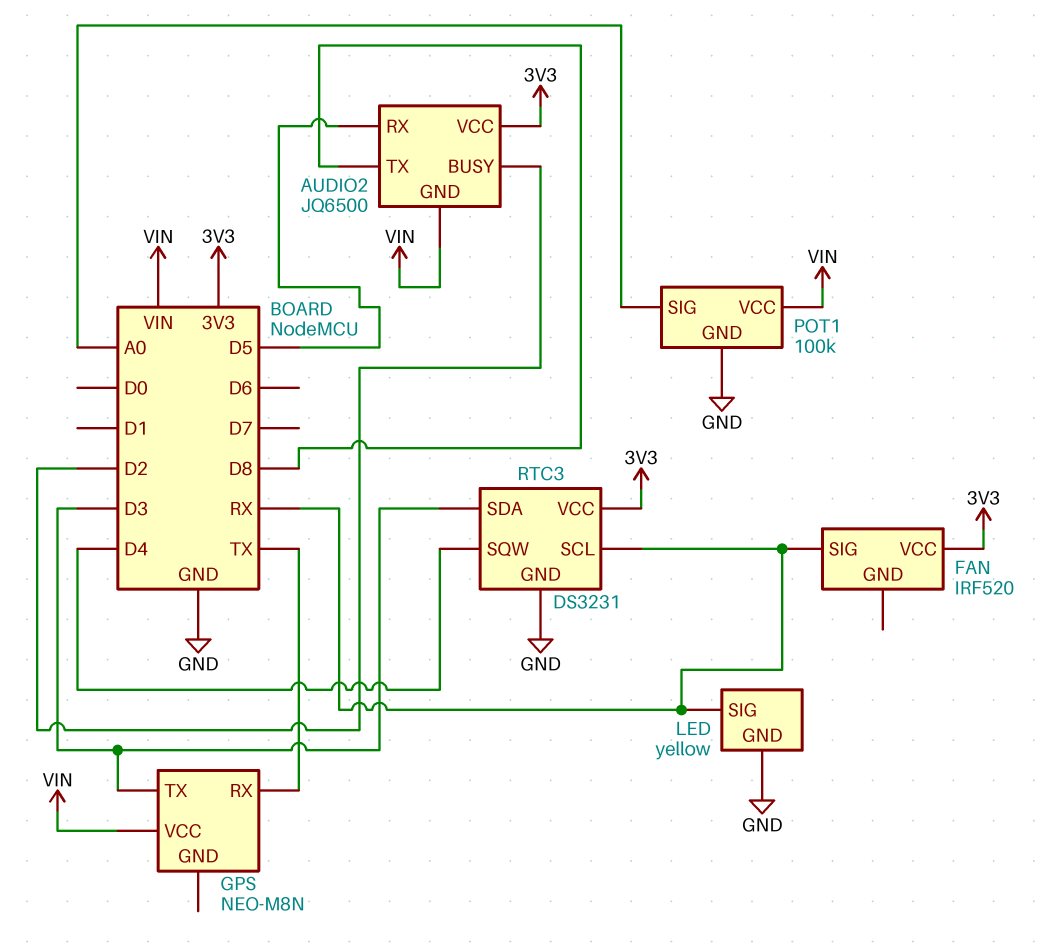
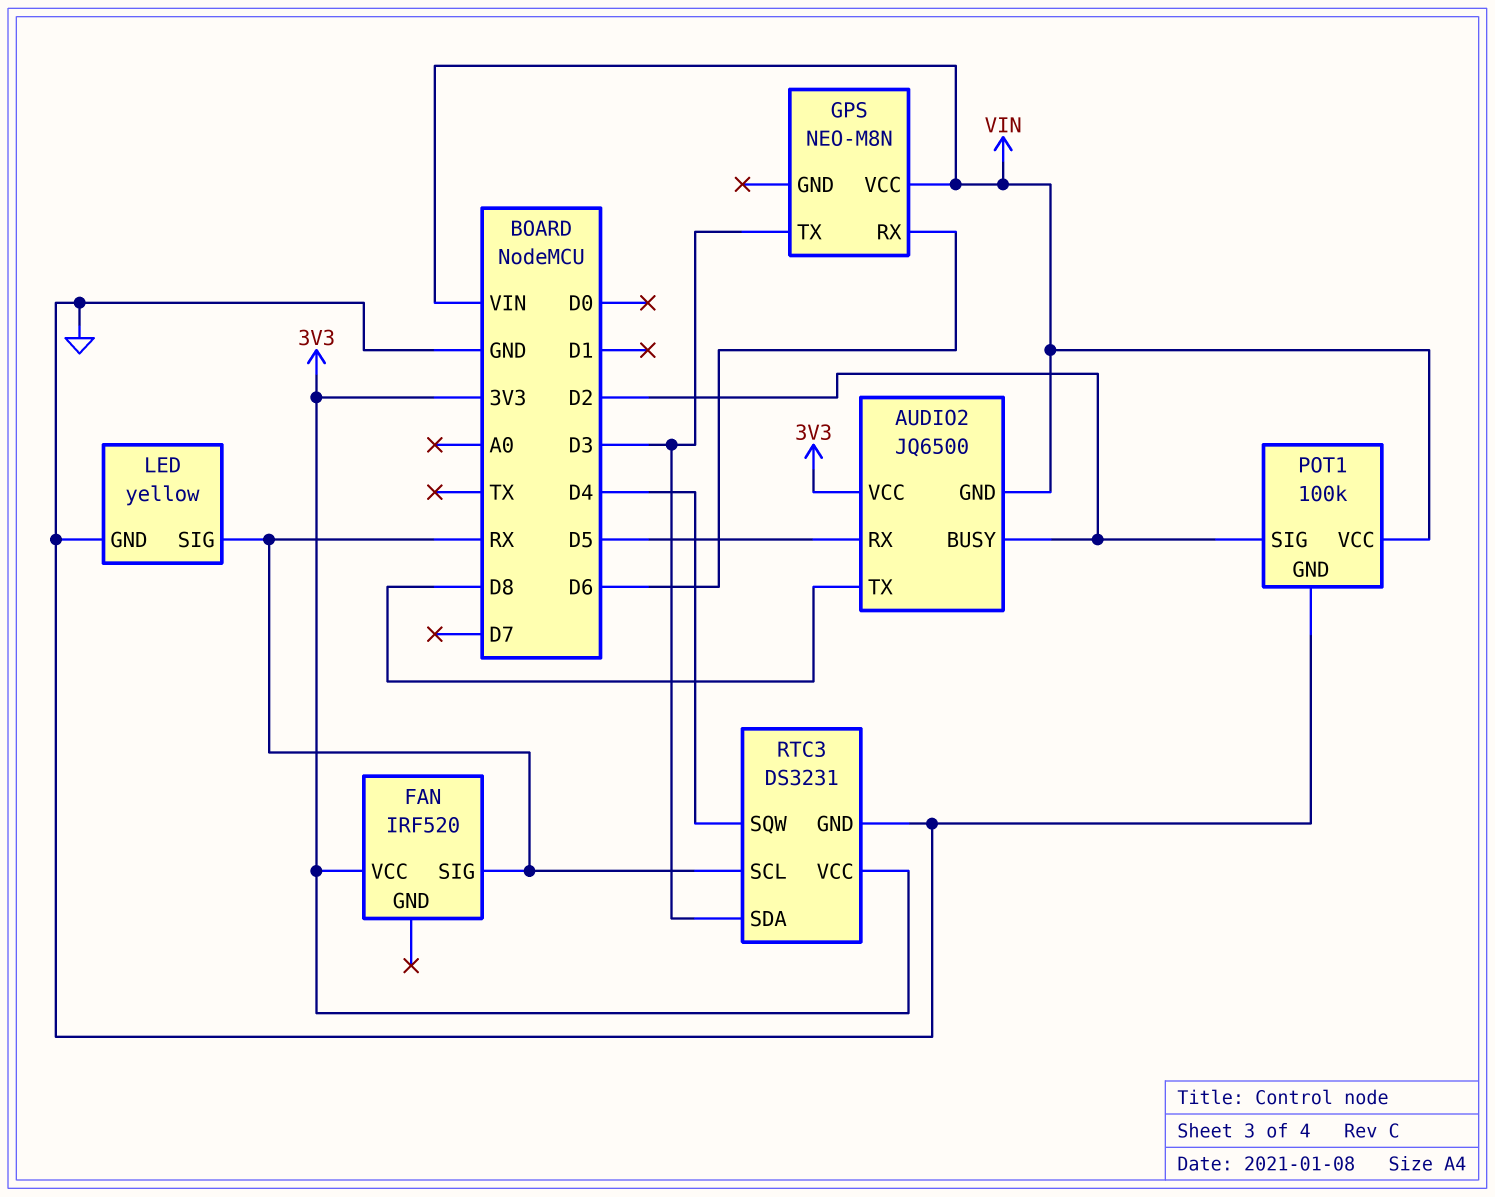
GPS pin RX: TX -> D6
POT1 pin SIG: A0 -> D2

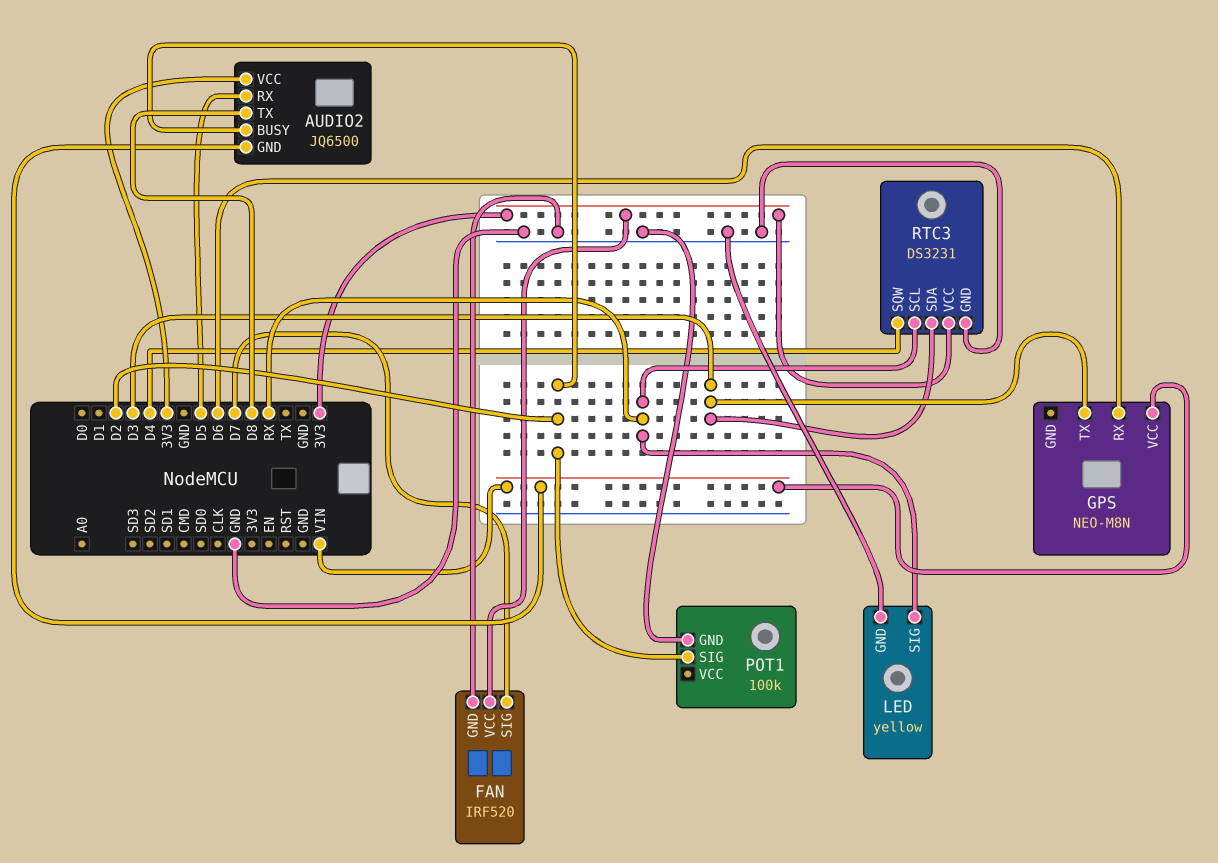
FAN pin GND: none -> GND
FAN pin SIG: RX -> D7
POT1 pin VCC: VIN -> none

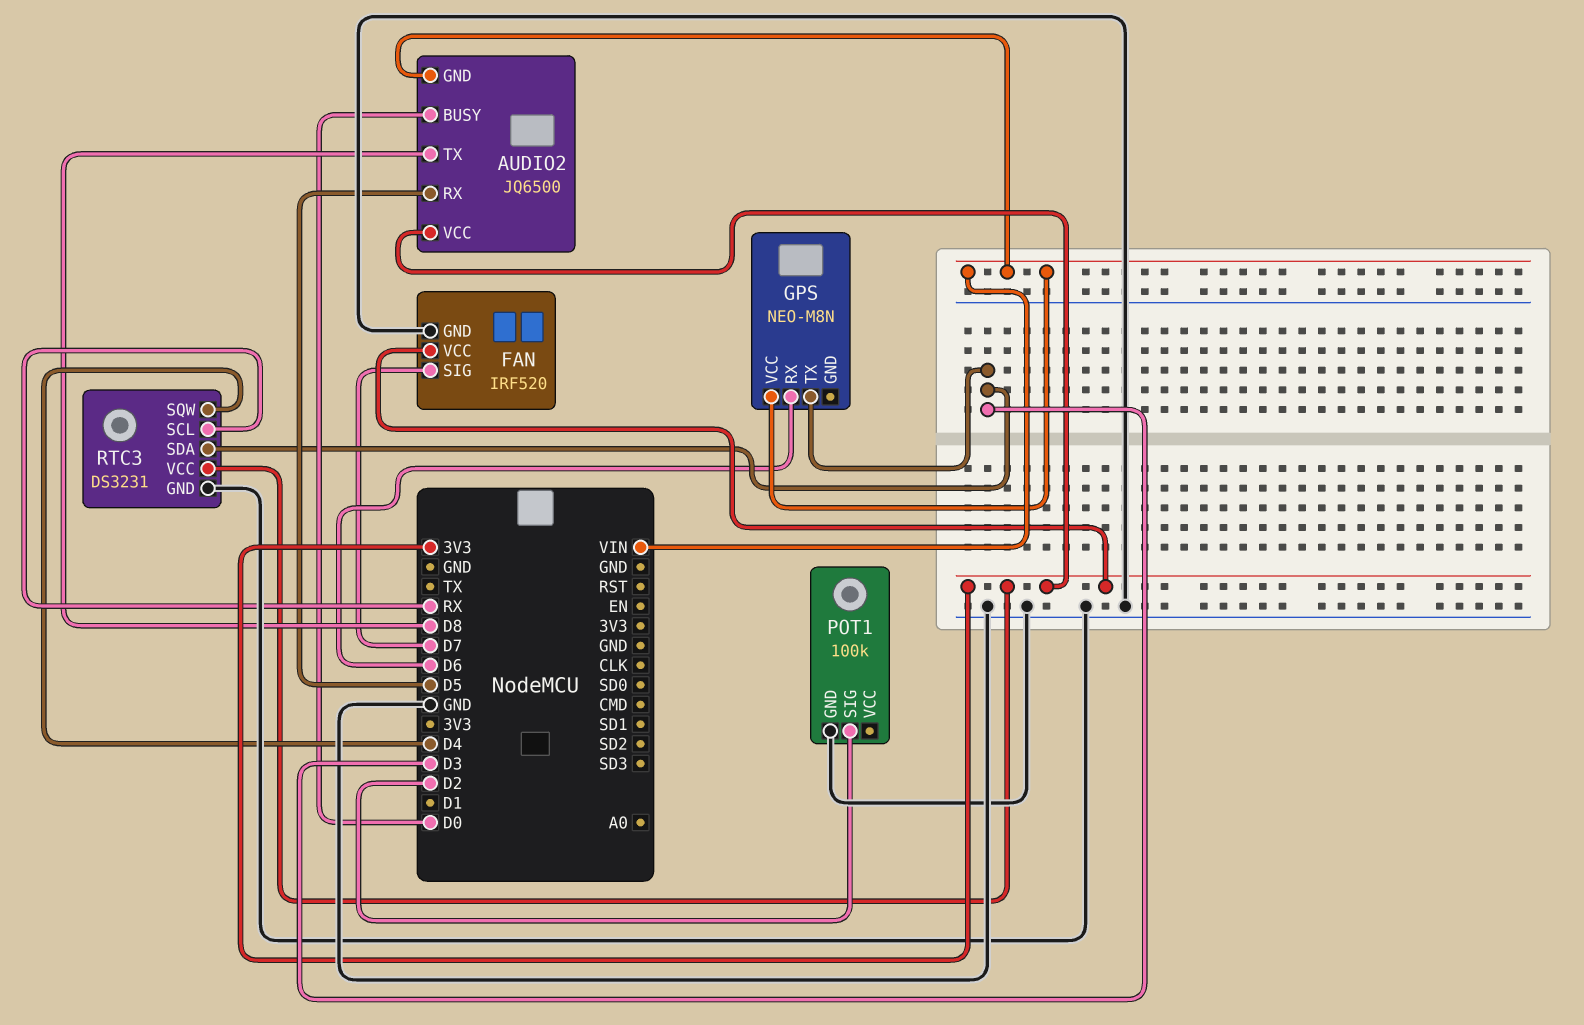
AUDIO2 pin BUSY: D2 -> D0
LED: yellow -> none
LED pin GND: GND -> none
LED pin SIG: RX -> none

